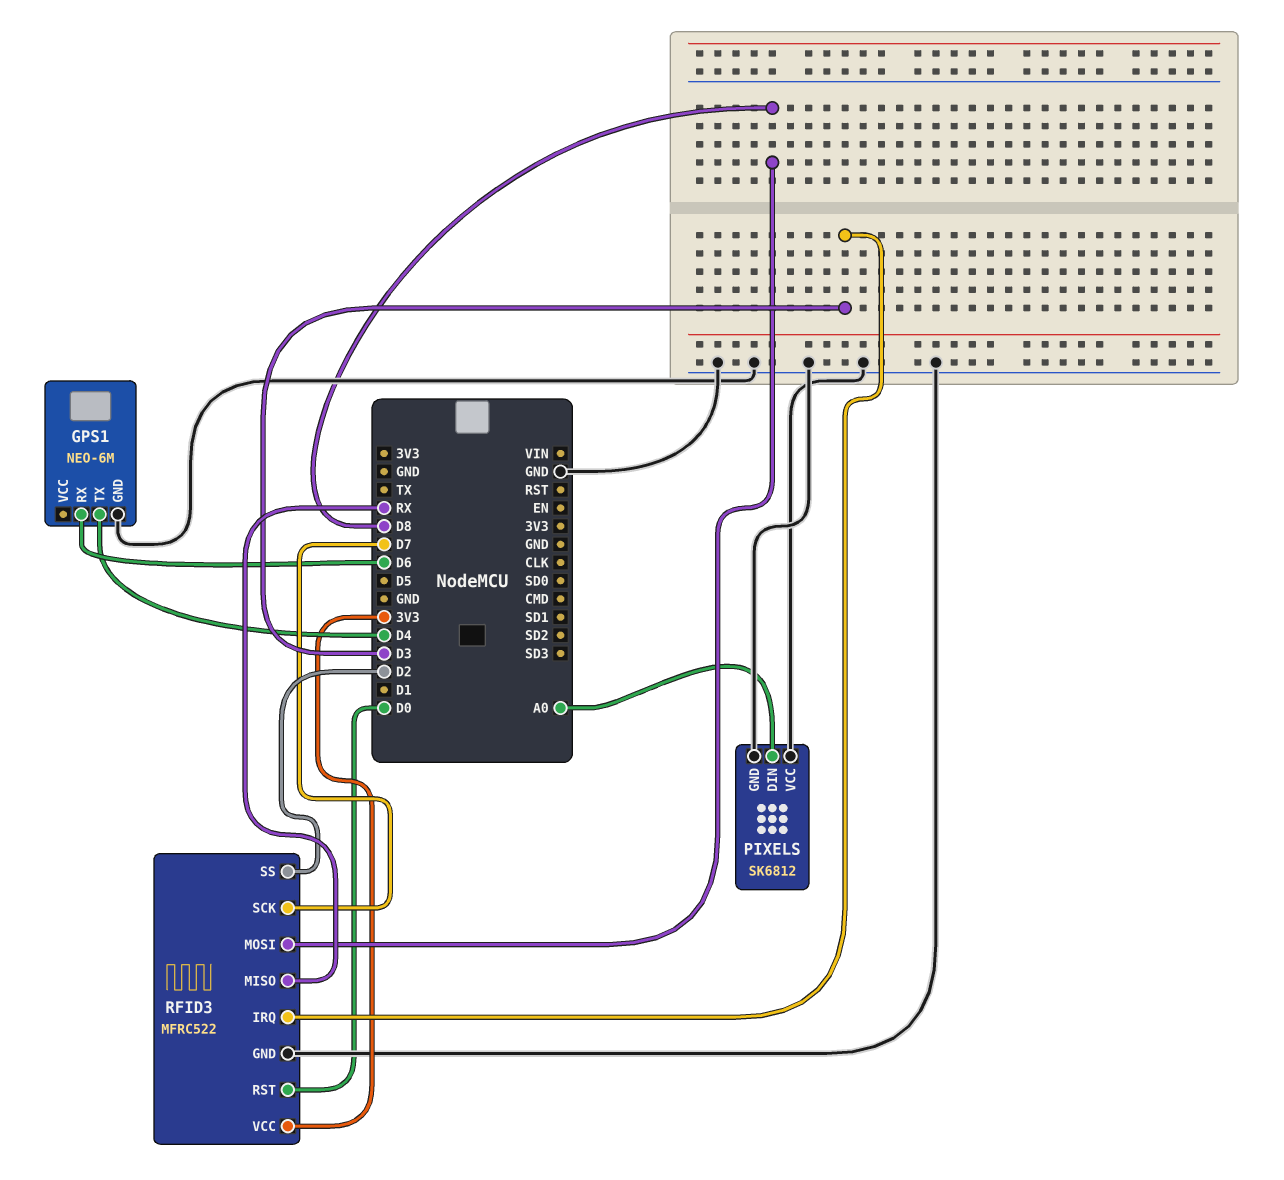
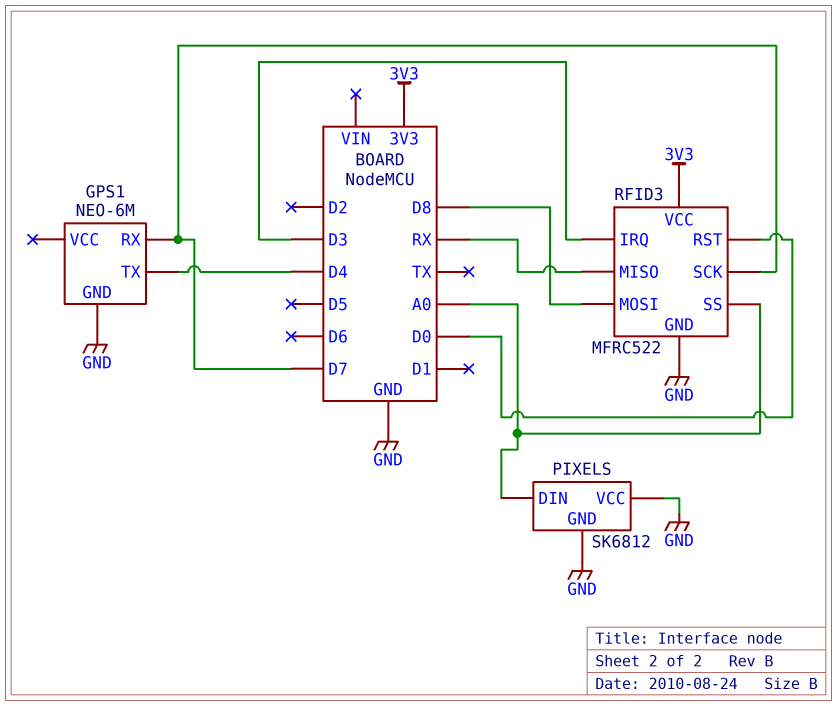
GPS1 pin RX: D6 -> D7
RFID3 pin SS: D2 -> A0

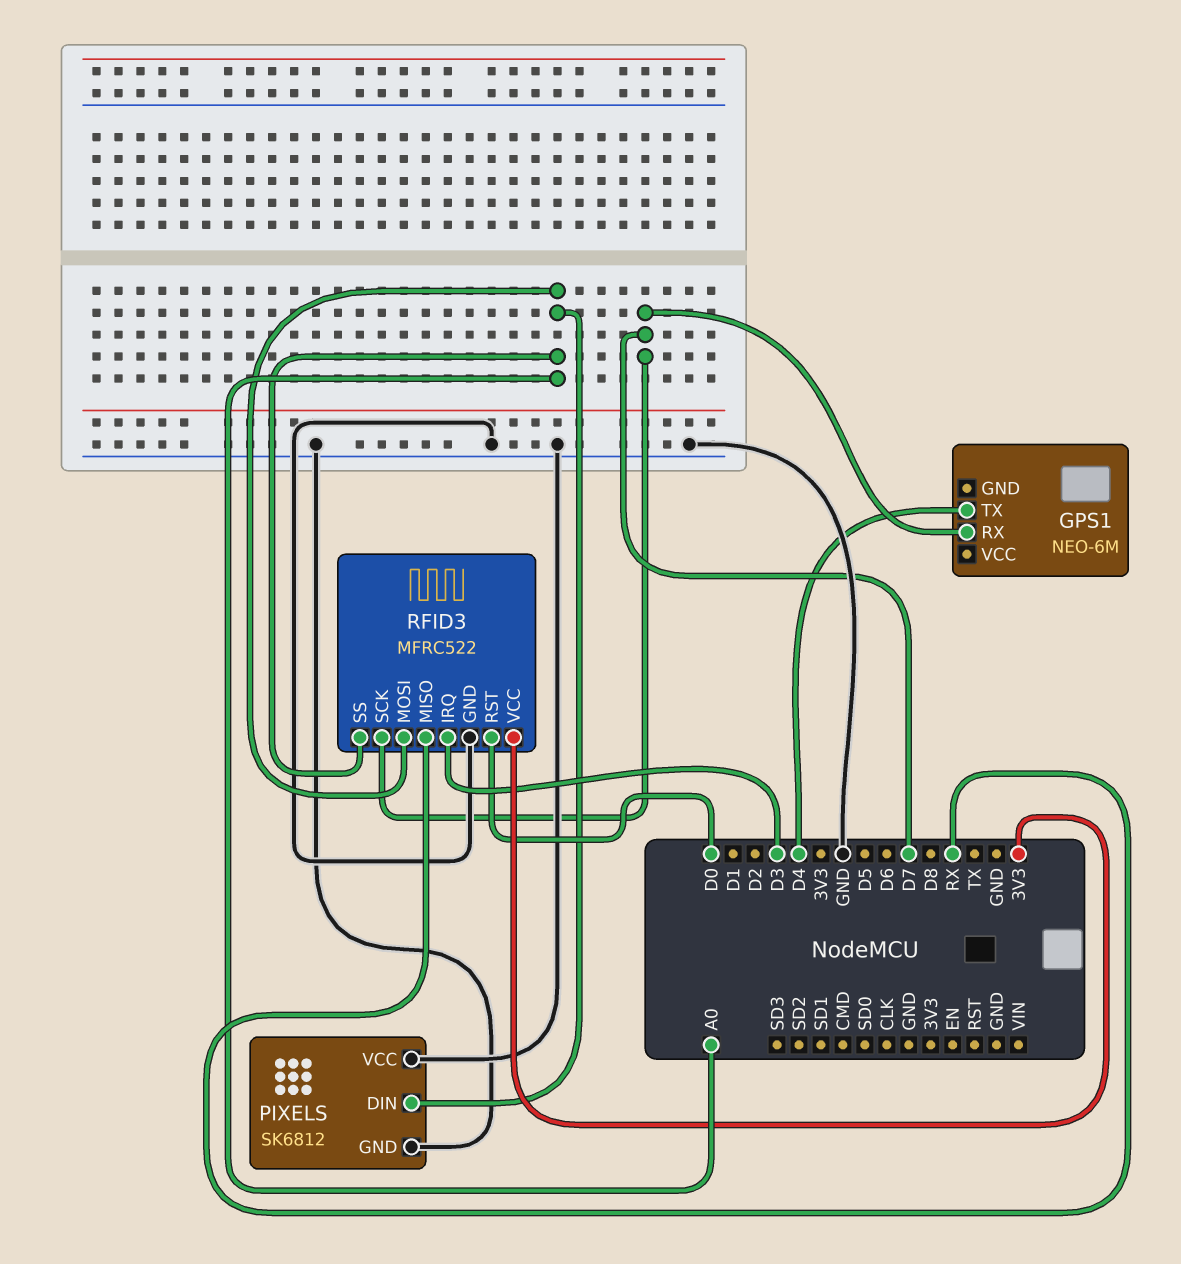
GPS1 pin GND: GND -> none
RFID3 pin MOSI: D8 -> A0

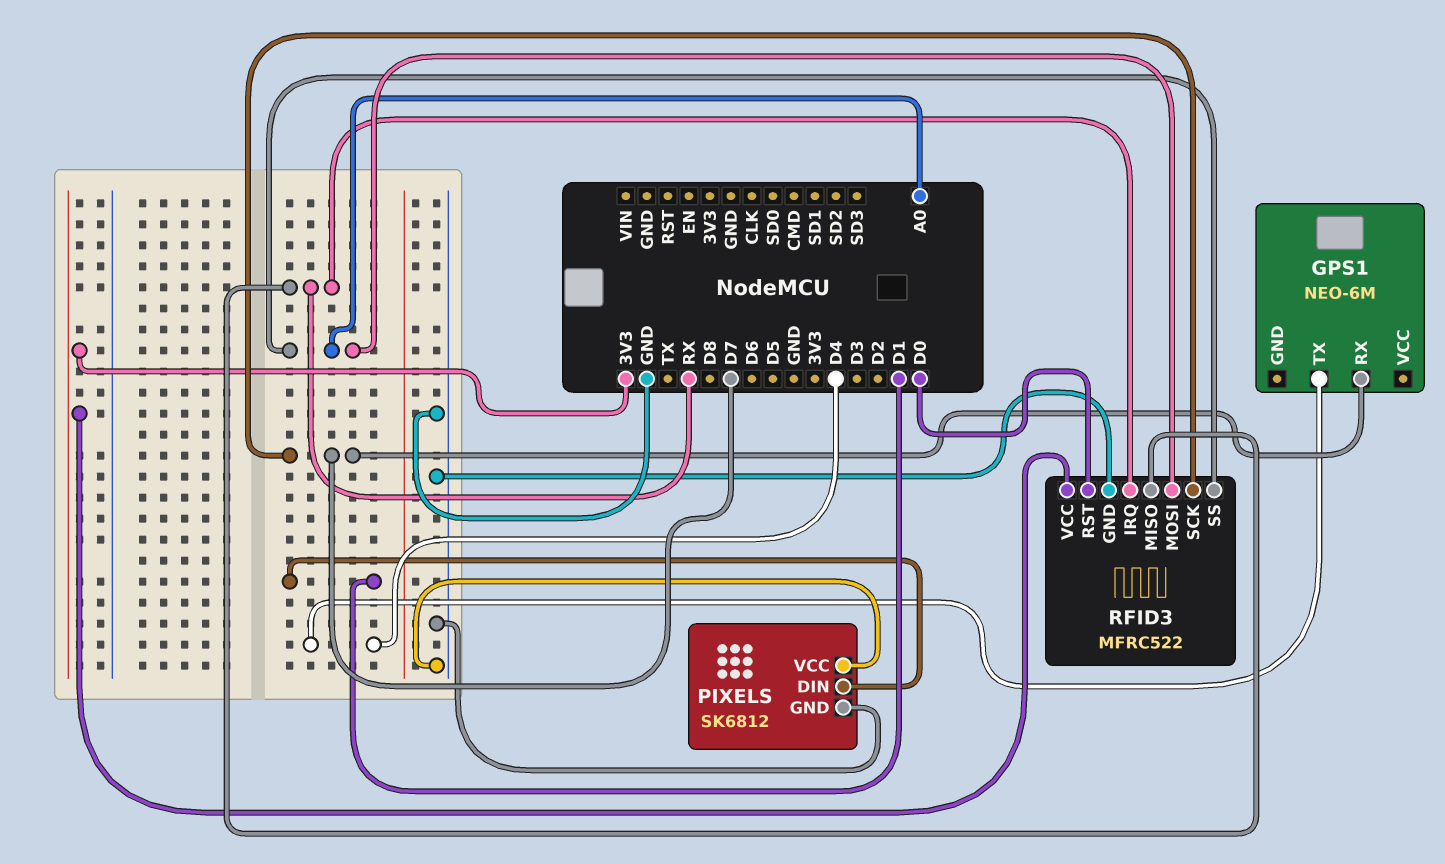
PIXELS pin DIN: A0 -> D1
RFID3 pin IRQ: D3 -> RX

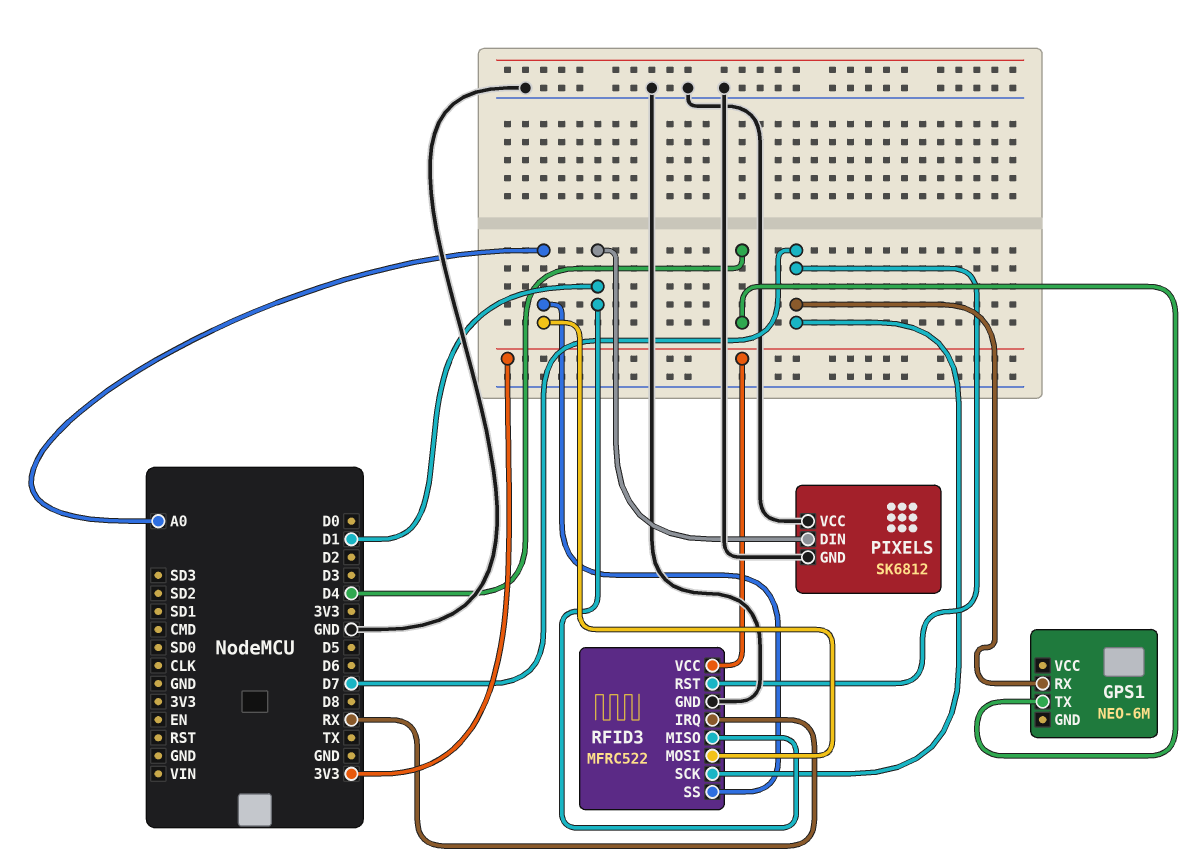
RFID3 pin MISO: RX -> D1
RFID3 pin RST: D0 -> D7

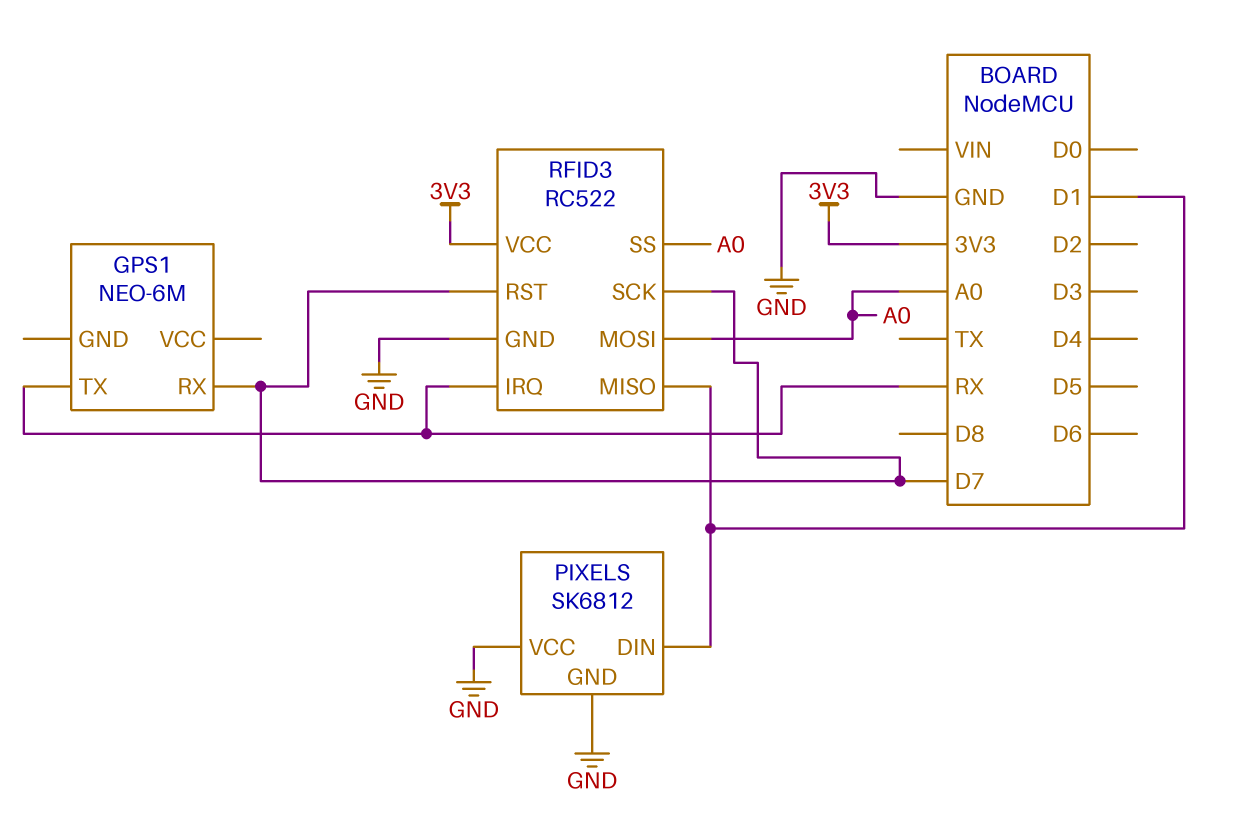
GPS1 pin TX: D4 -> RX
RFID3: MFRC522 -> RC522

